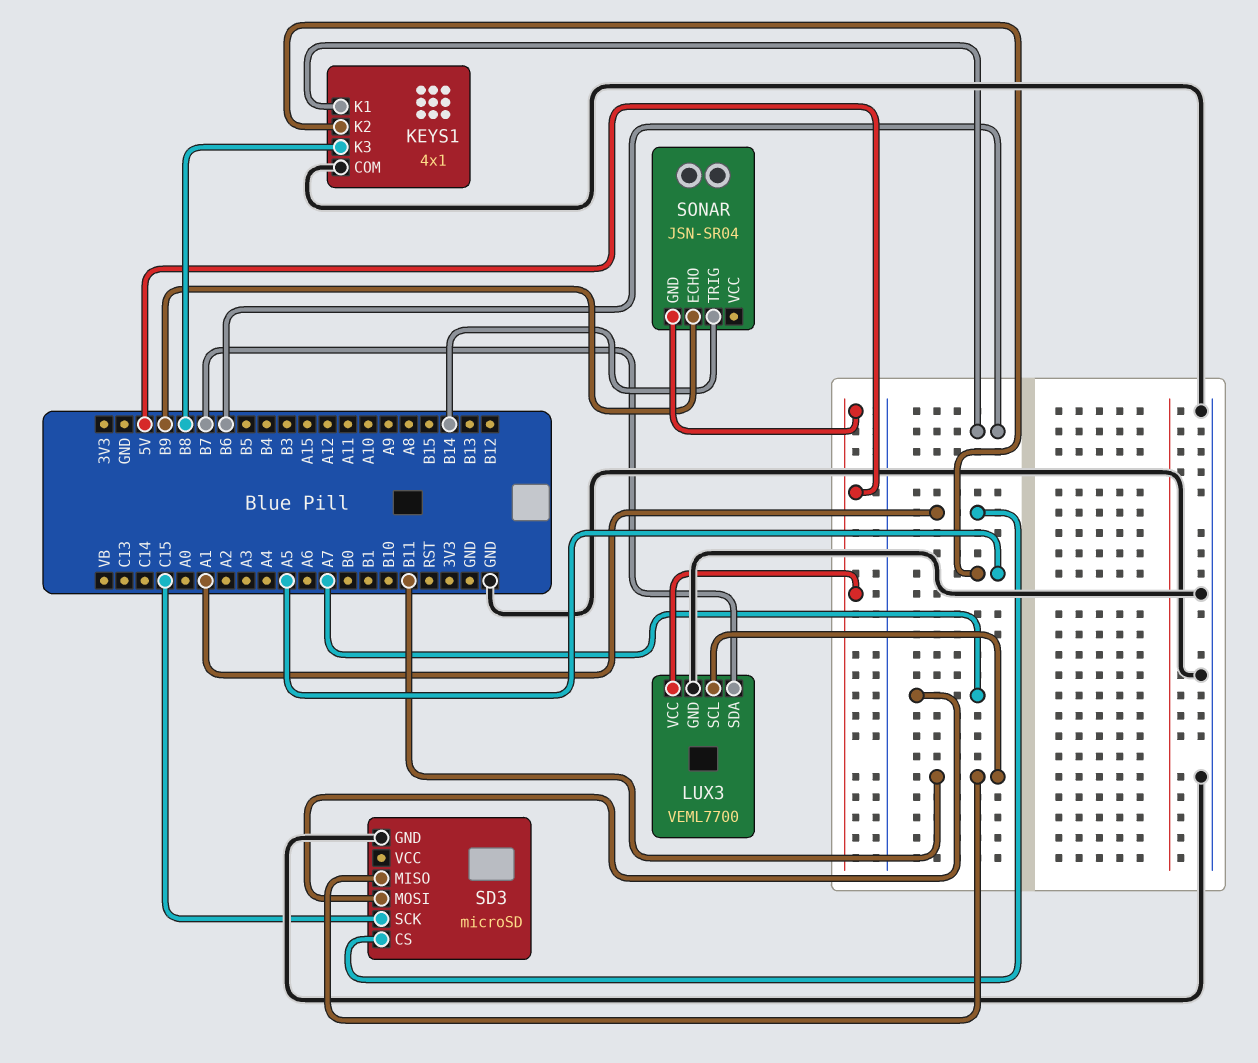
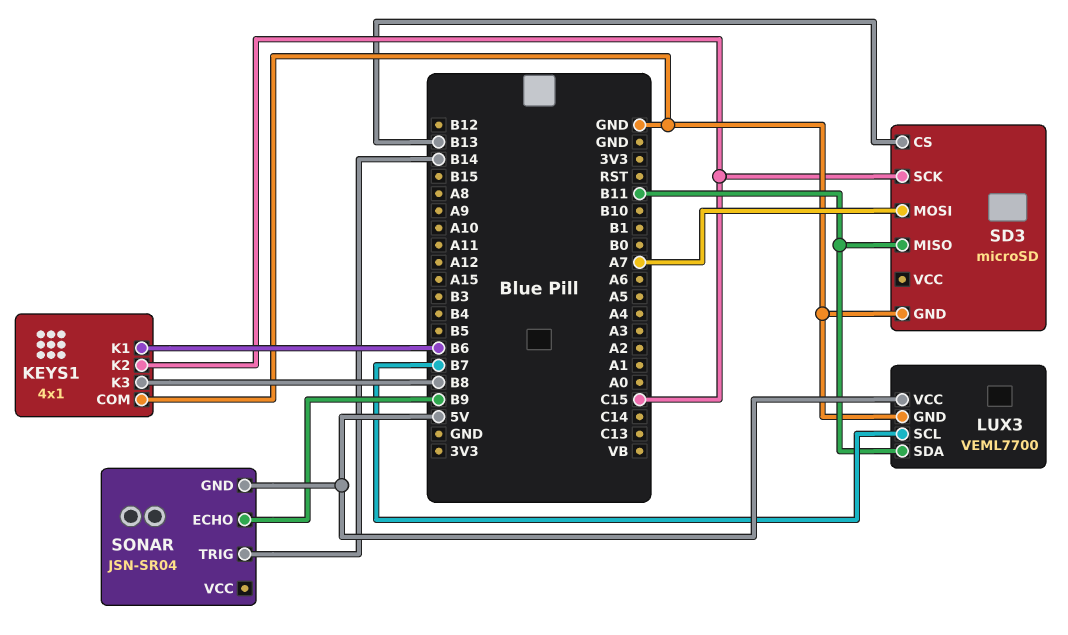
KEYS1 pin K2: A5 -> C15
LUX3 pin SCL: B11 -> B7
LUX3 pin SDA: B7 -> B11
SD3 pin CS: A1 -> B13

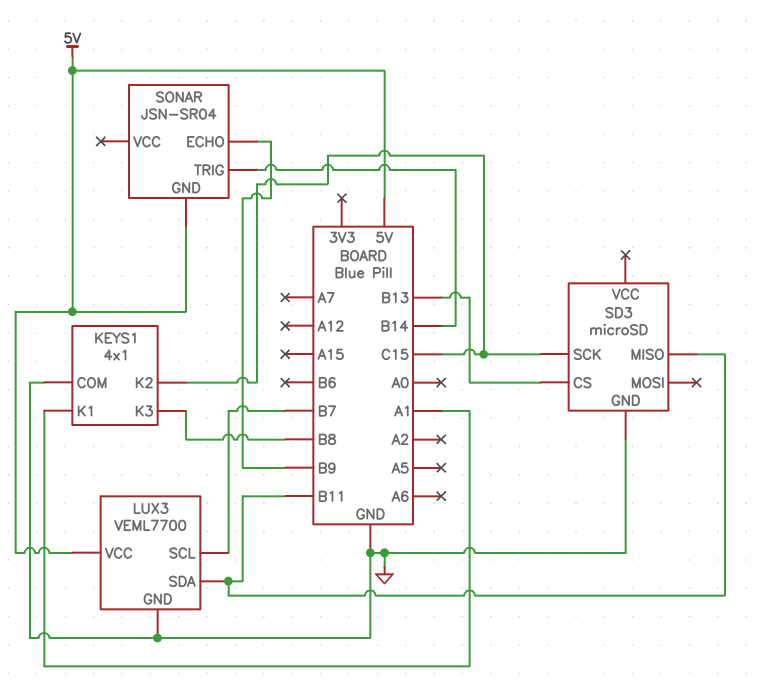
KEYS1 pin K1: B6 -> A1
SD3 pin MOSI: A7 -> none

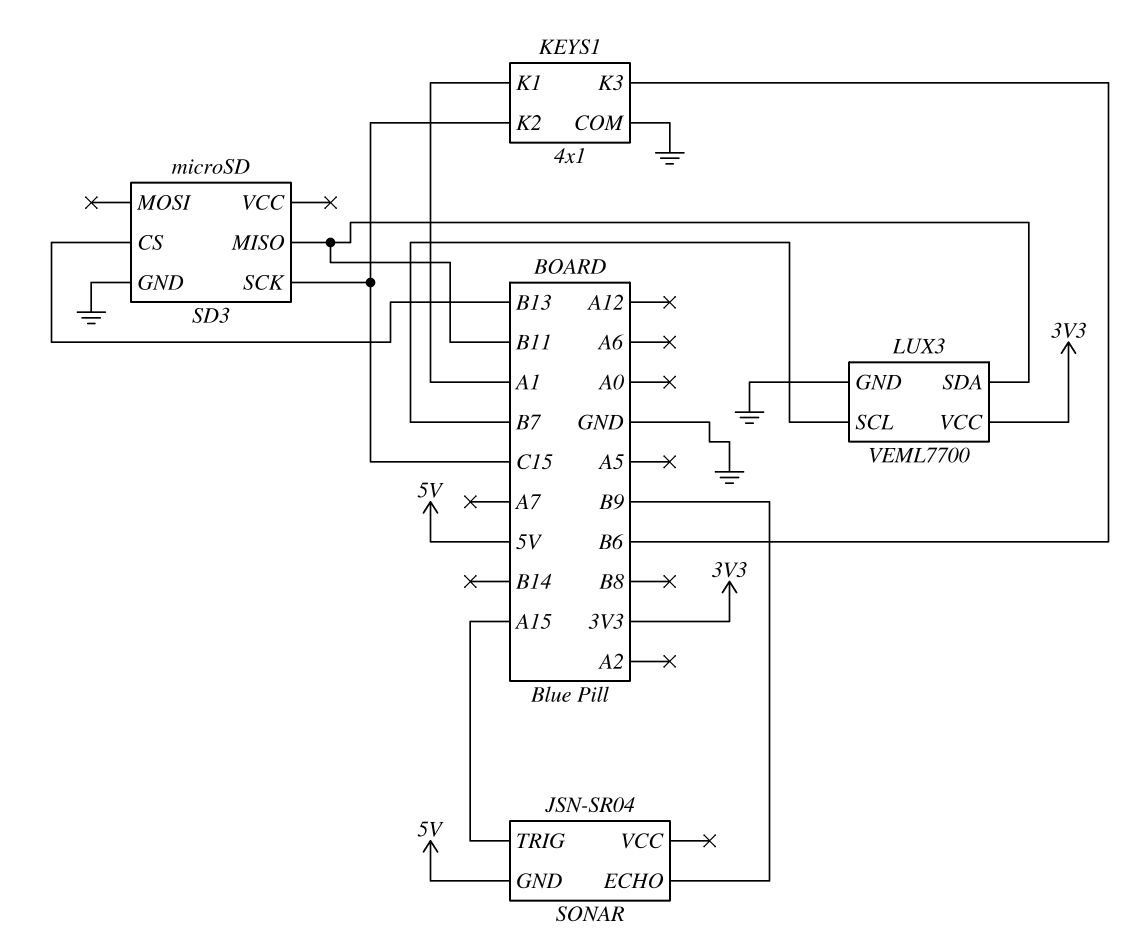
KEYS1 pin K3: B8 -> B6
LUX3 pin VCC: 5V -> 3V3
SONAR pin TRIG: B14 -> A15

